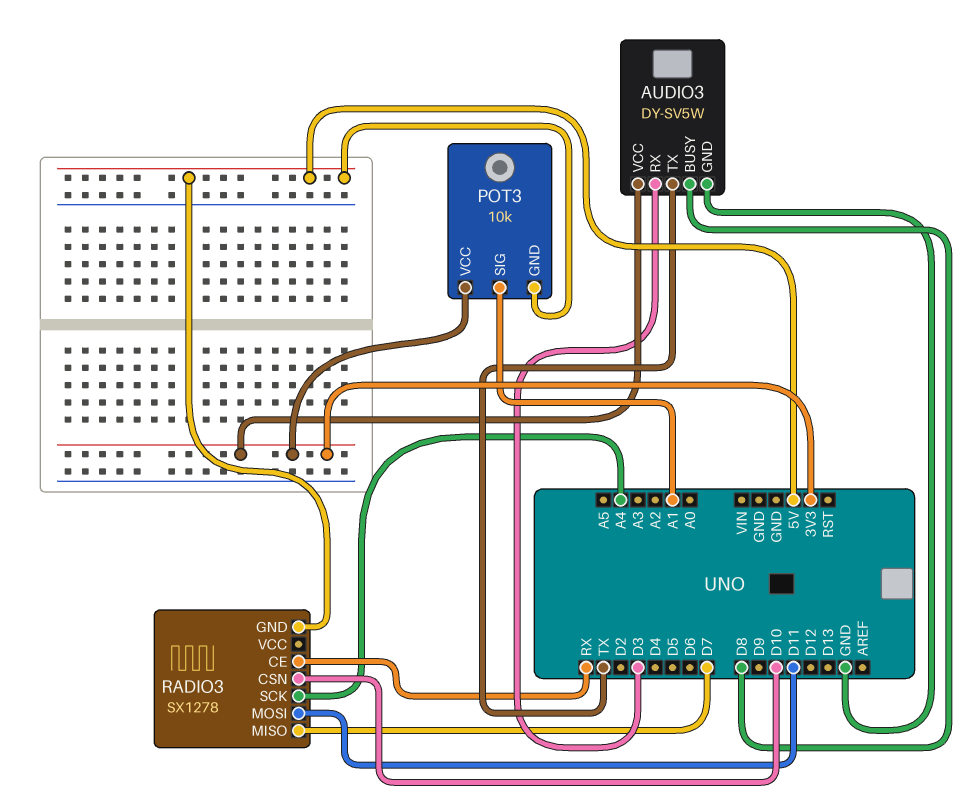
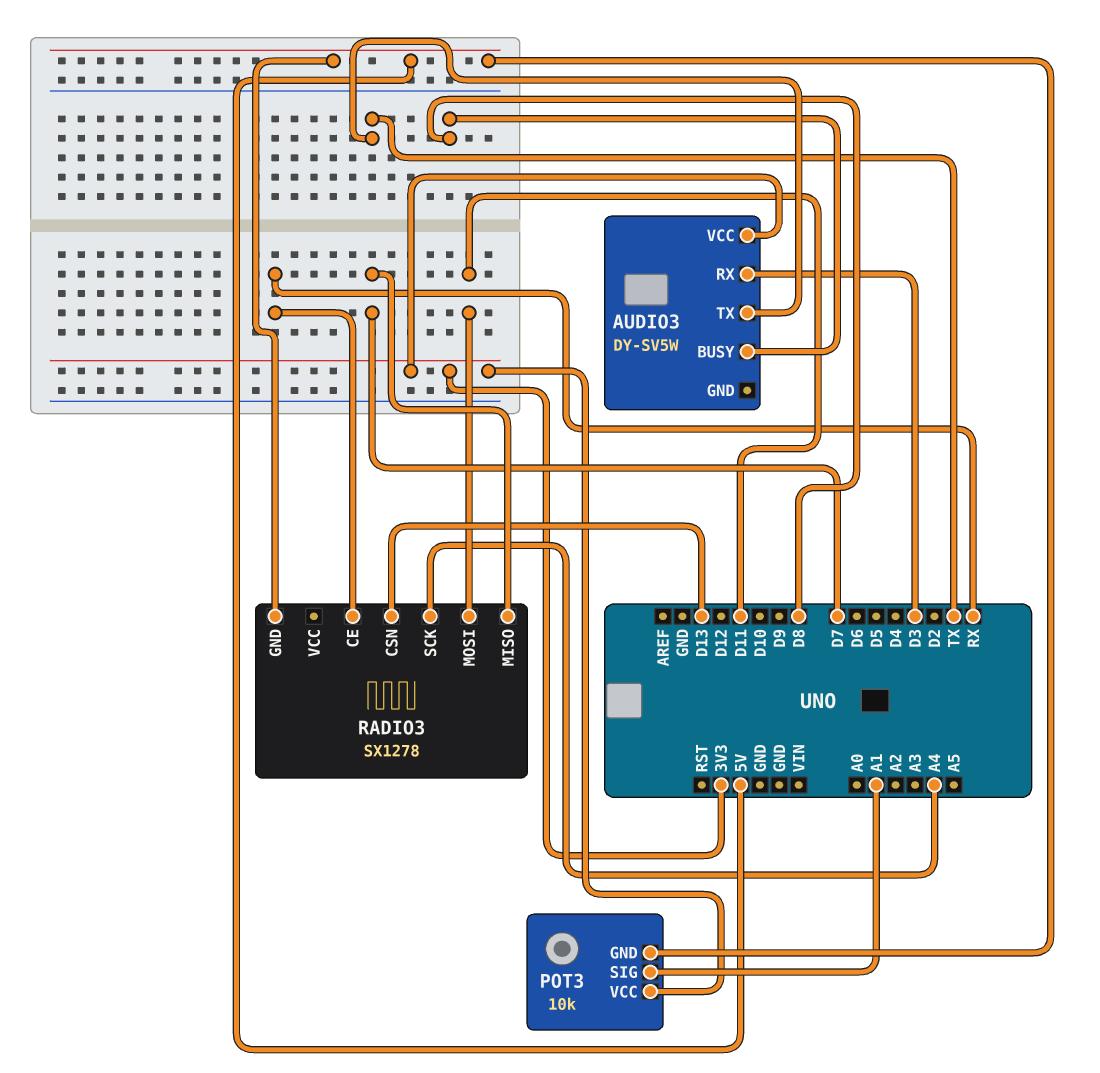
AUDIO3 pin GND: GND -> none
RADIO3 pin CSN: D10 -> D13

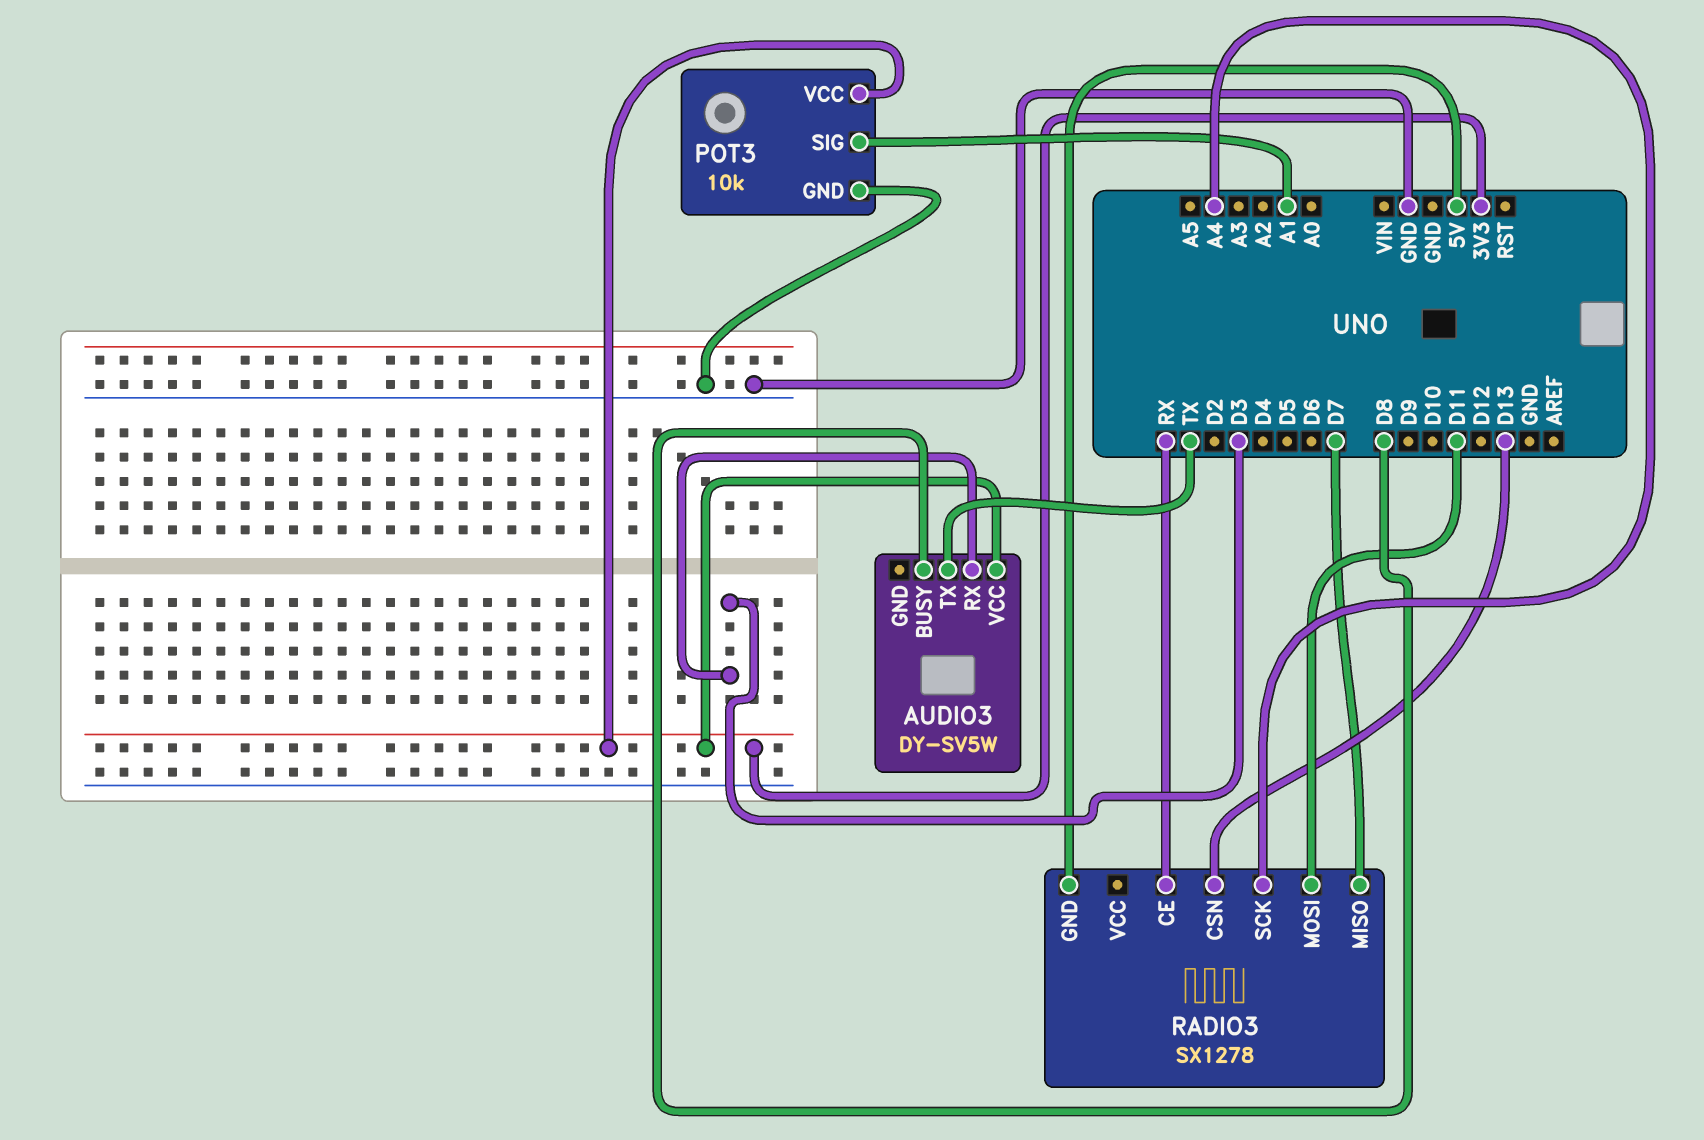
POT3 pin GND: 5V -> GND

